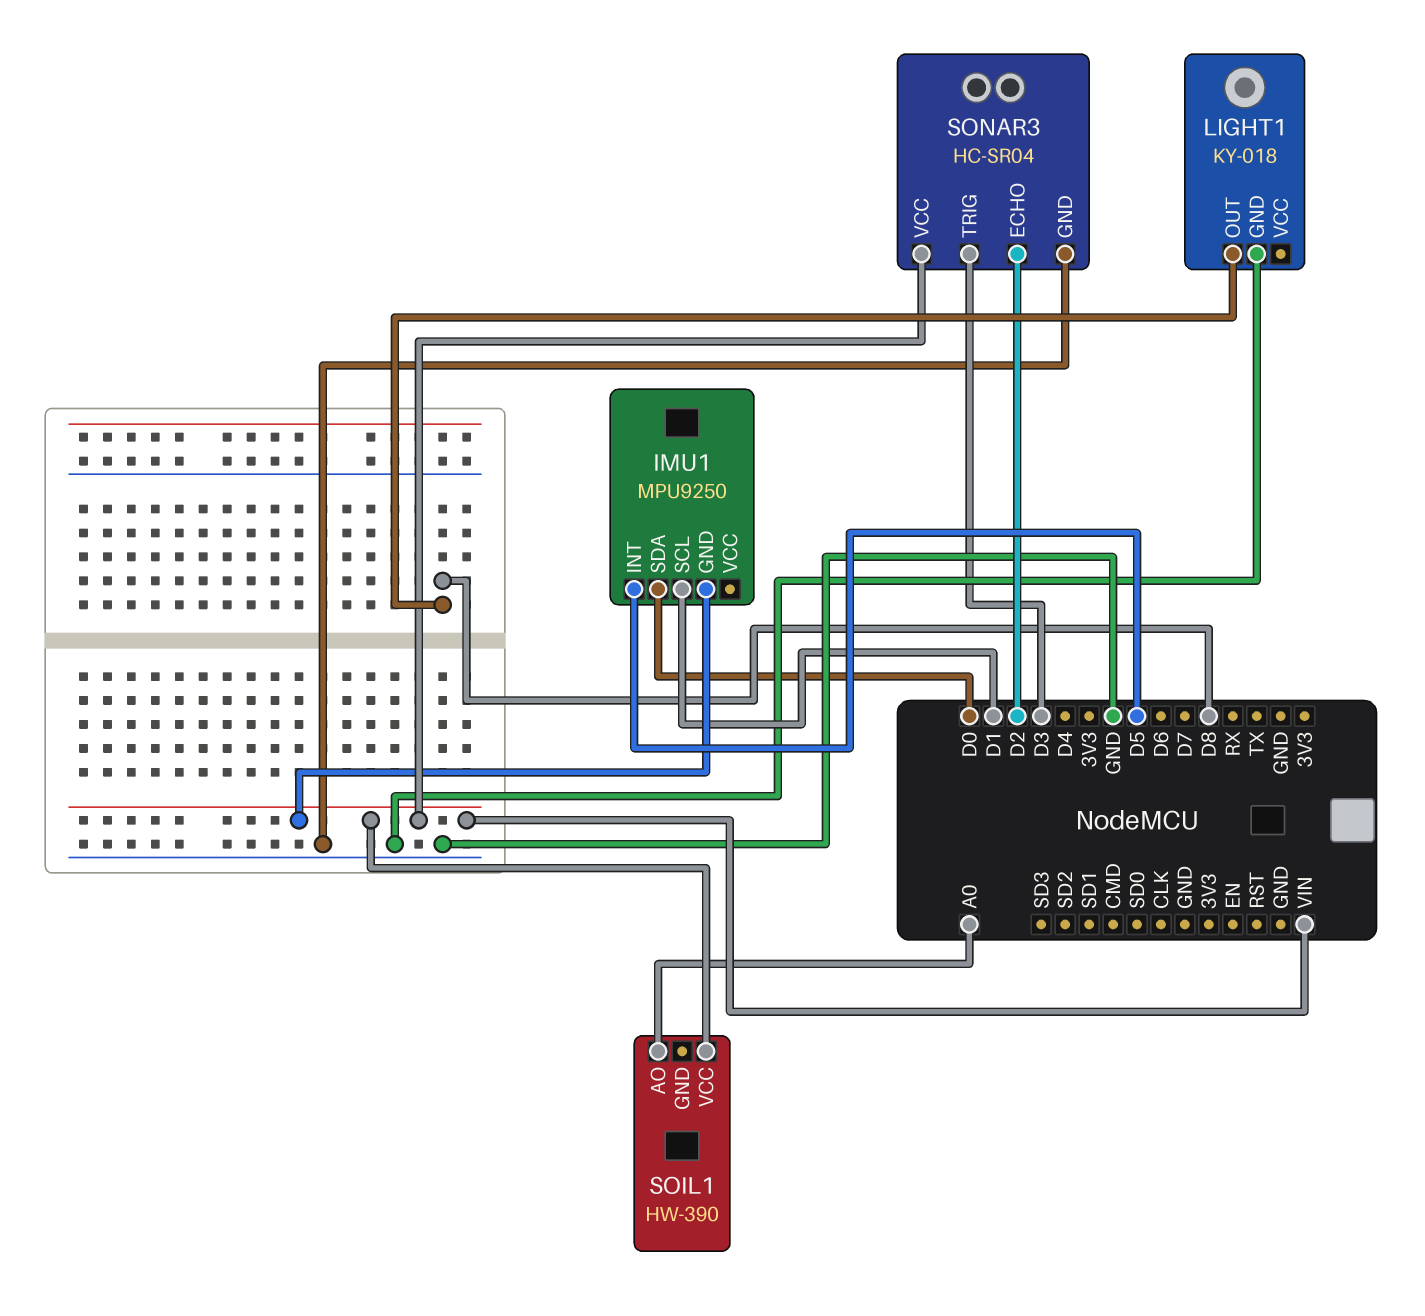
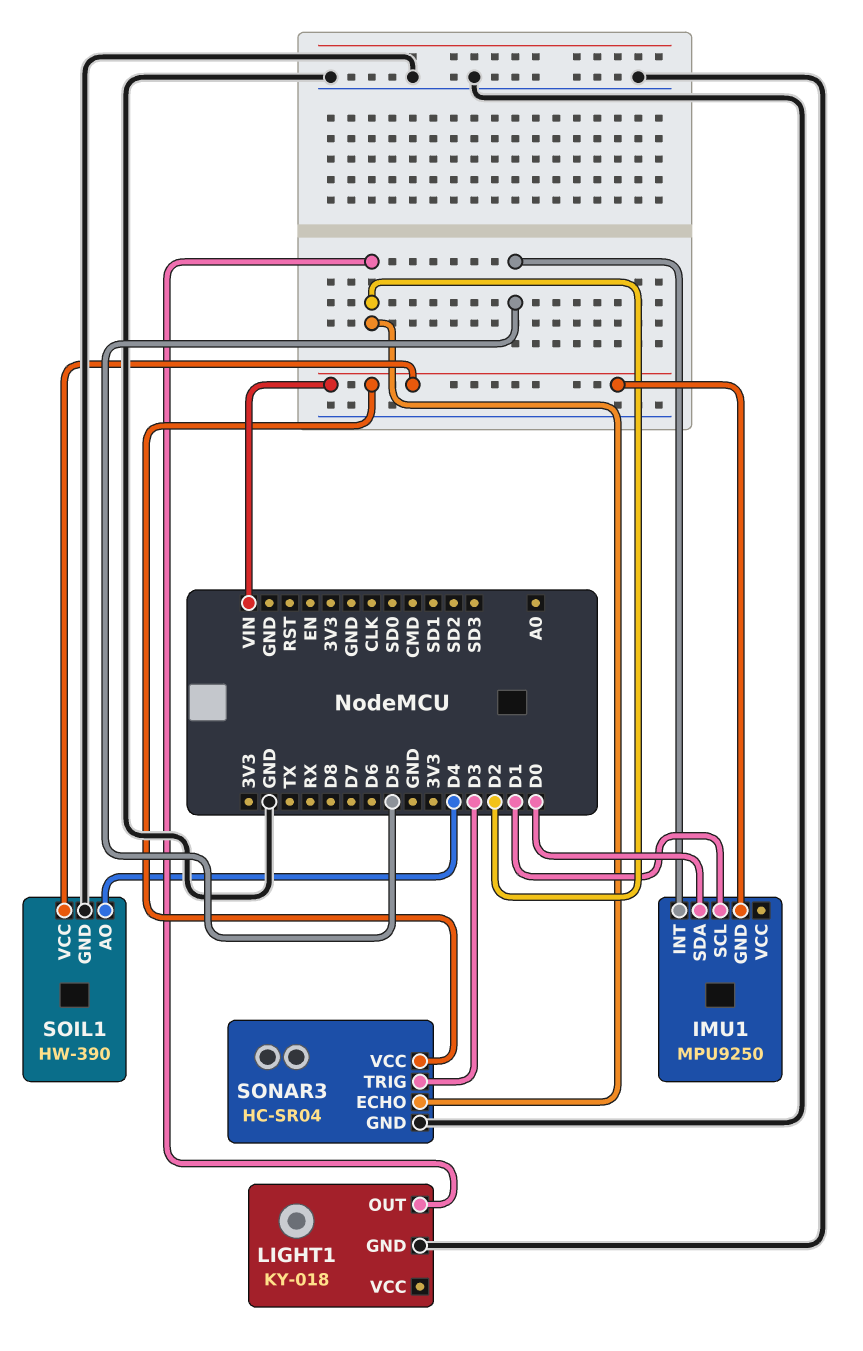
LIGHT1 pin OUT: D8 -> D2
SOIL1 pin AO: A0 -> D4
SOIL1 pin GND: none -> GND

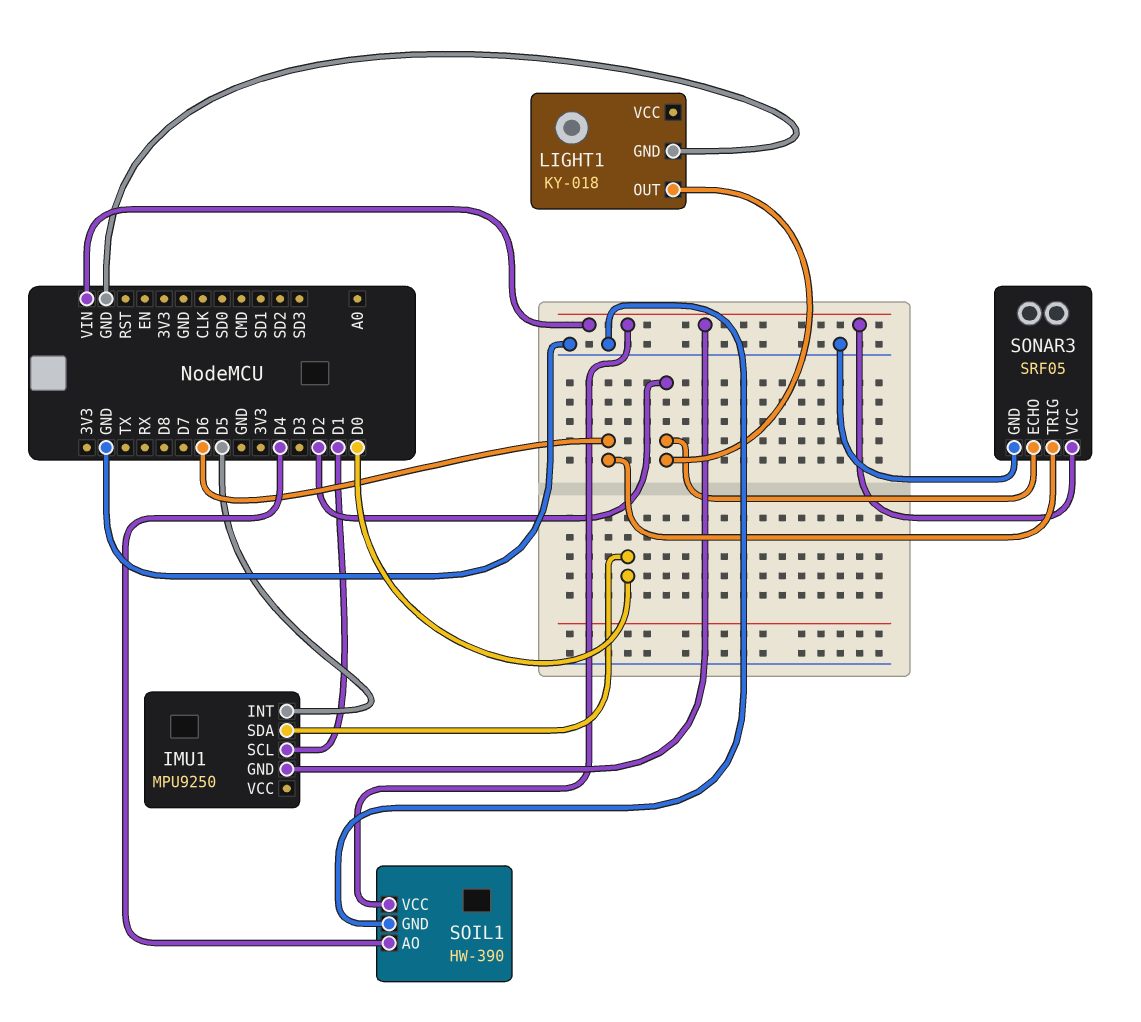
SONAR3: HC-SR04 -> SRF05
SONAR3 pin TRIG: D3 -> D6

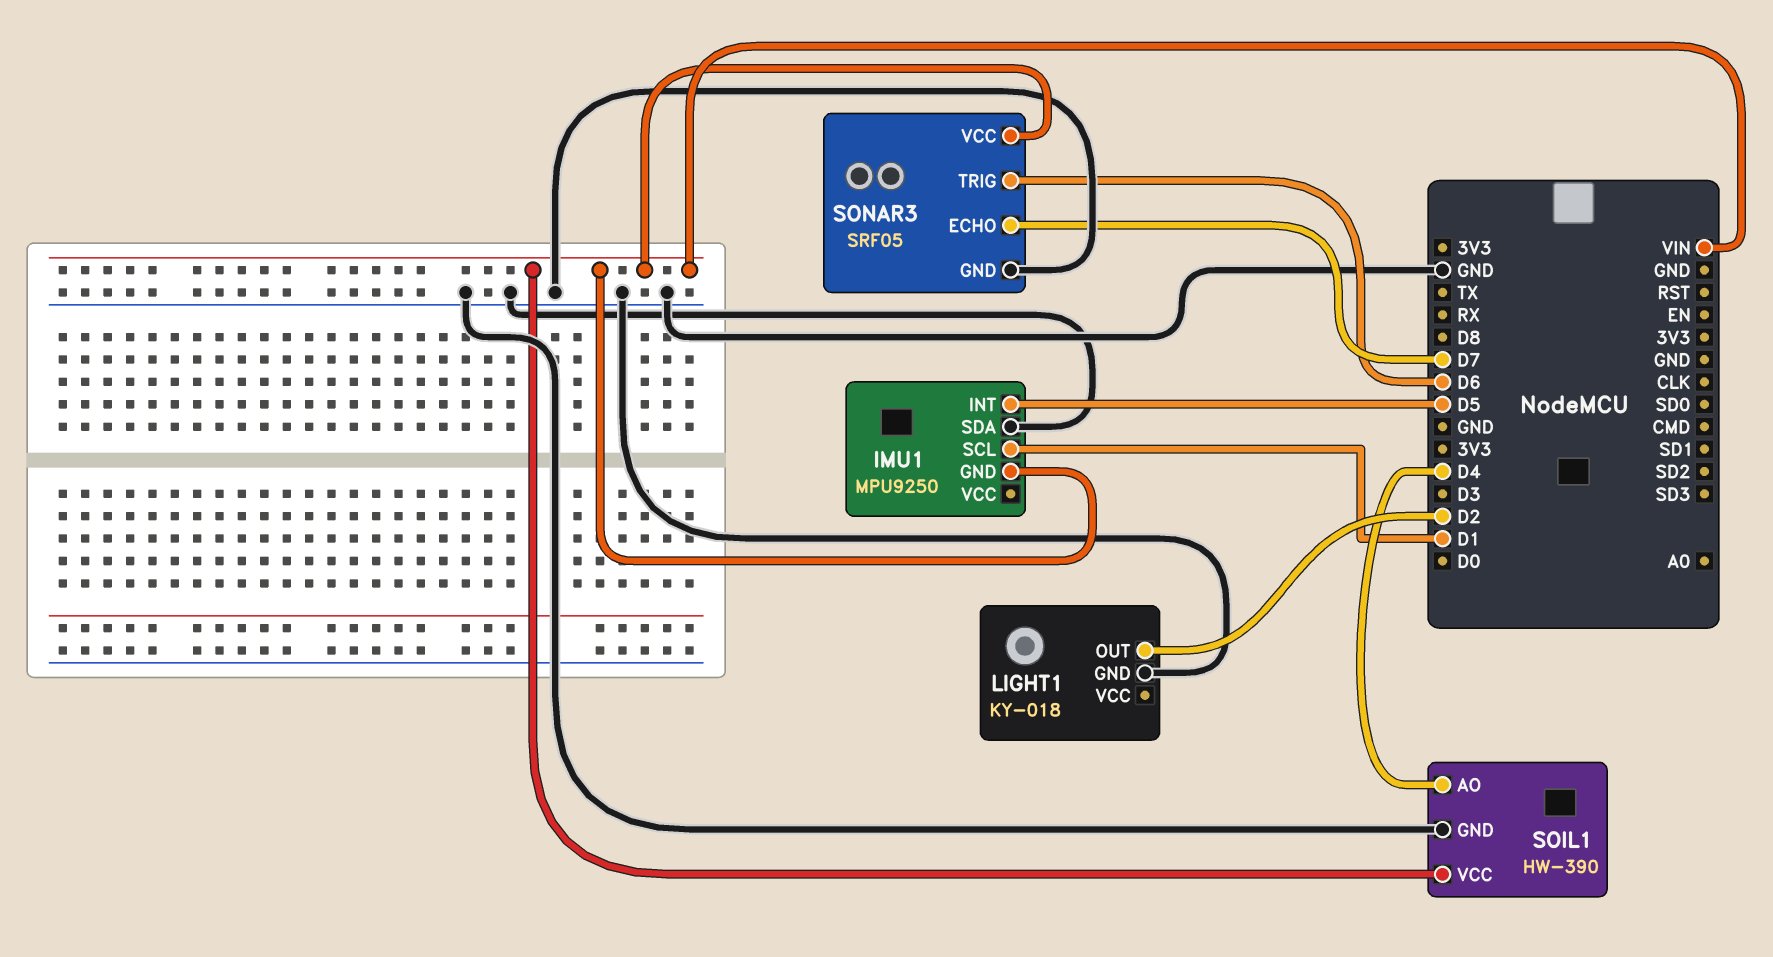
IMU1 pin SDA: D0 -> GND
SONAR3 pin ECHO: D2 -> D7

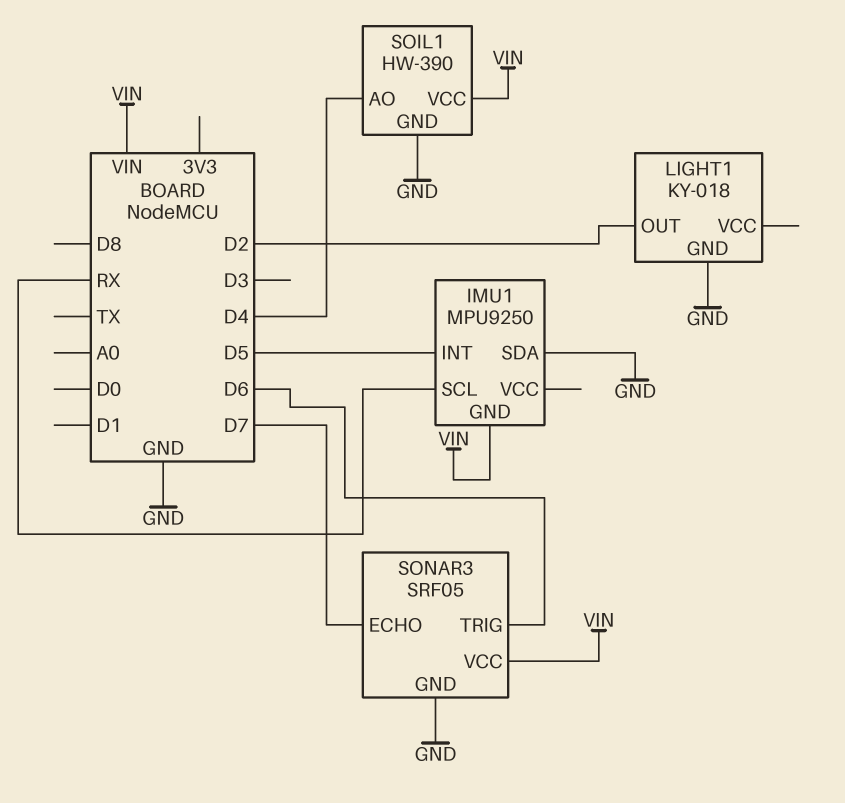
IMU1 pin SCL: D1 -> RX

